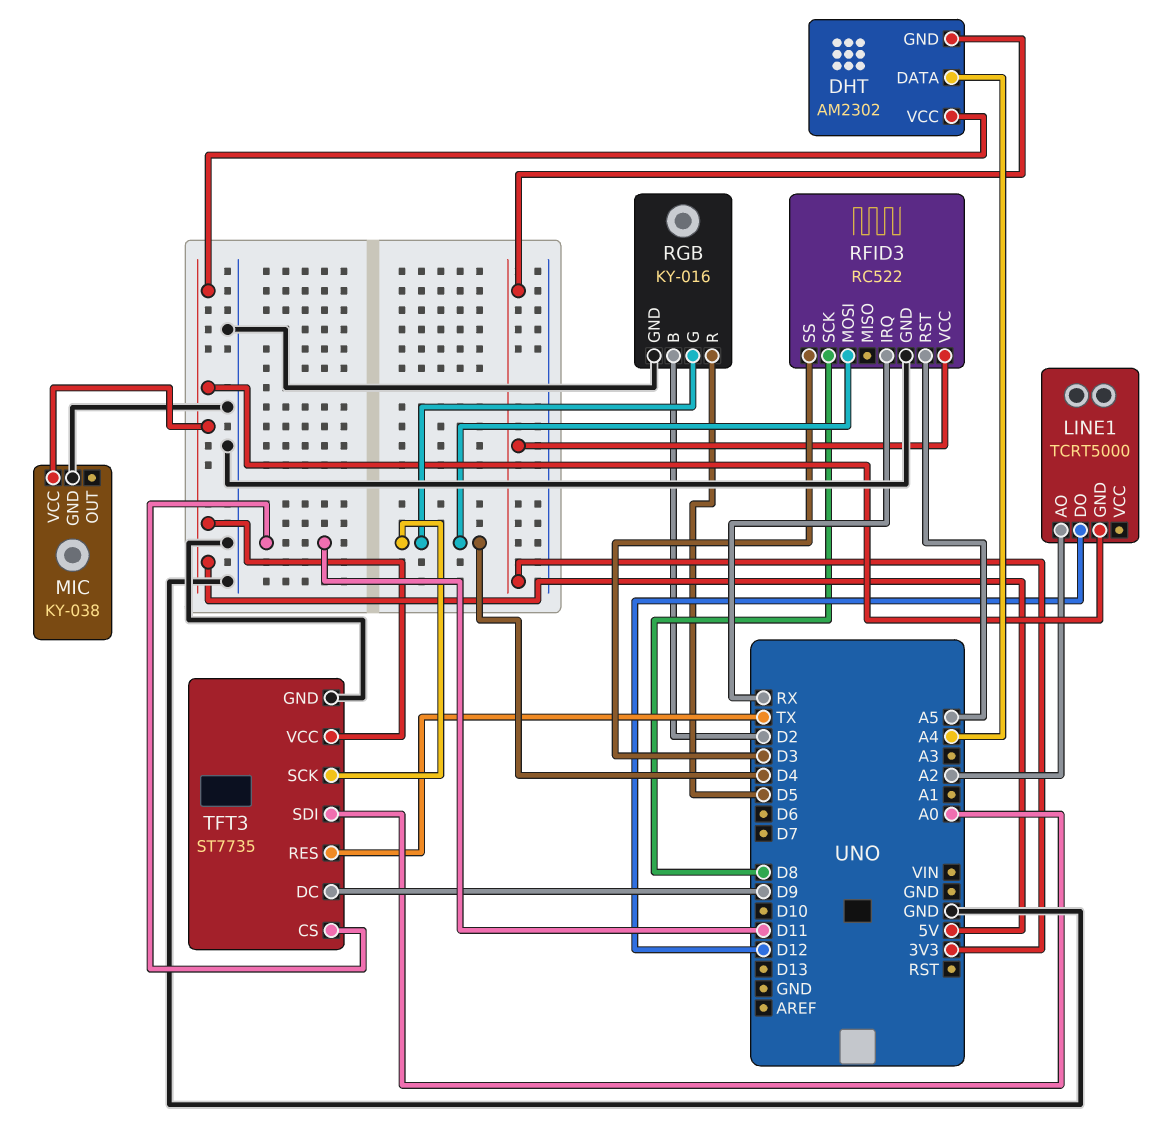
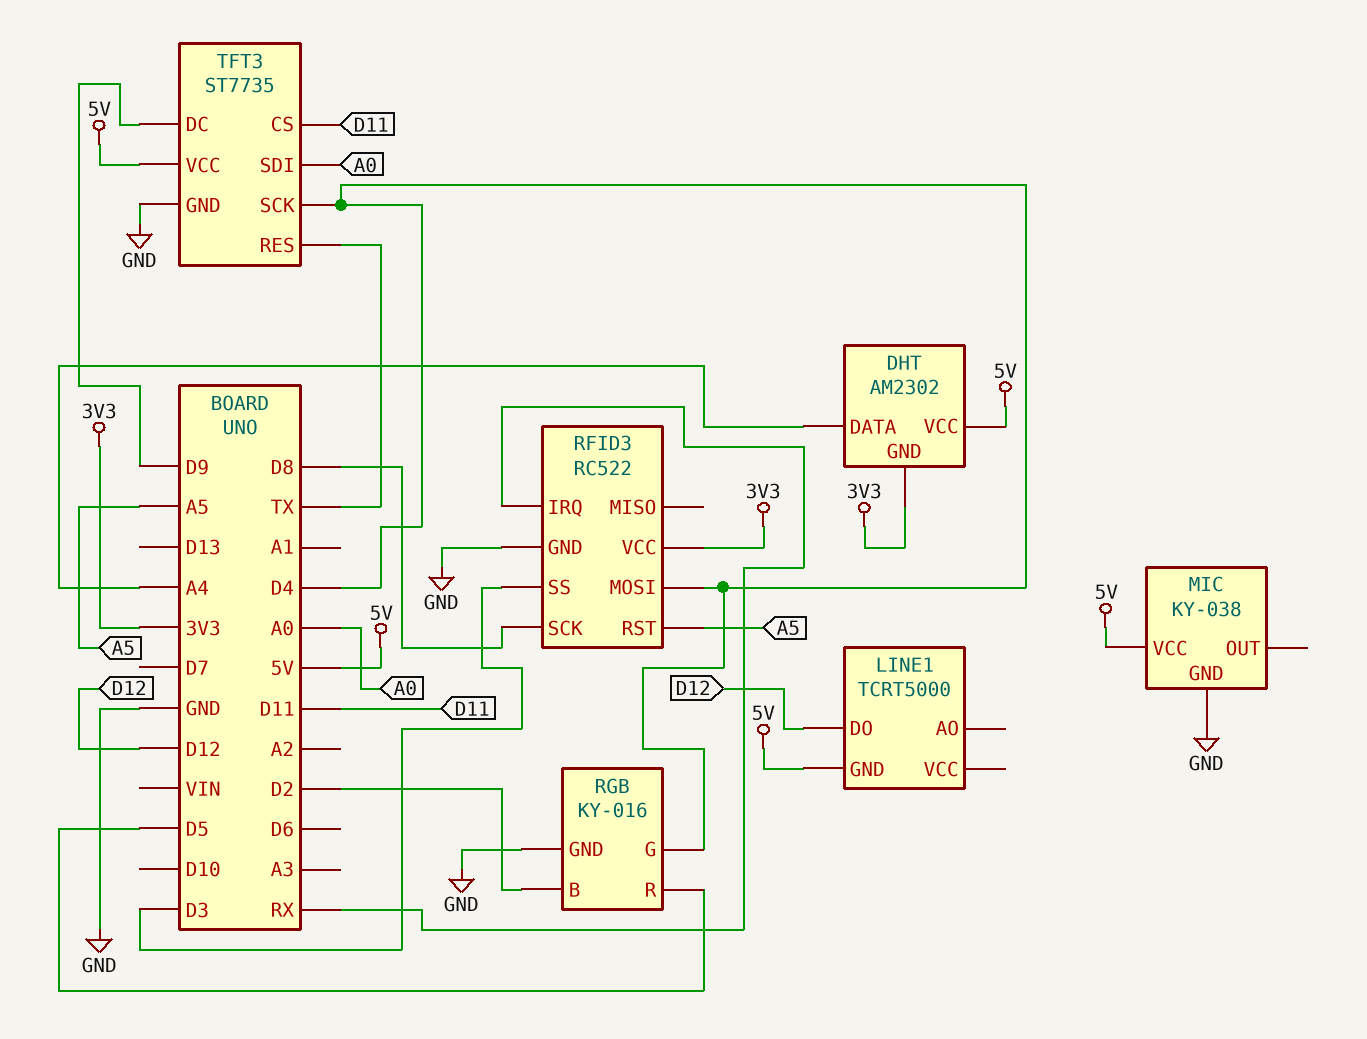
LINE1 pin AO: A2 -> none

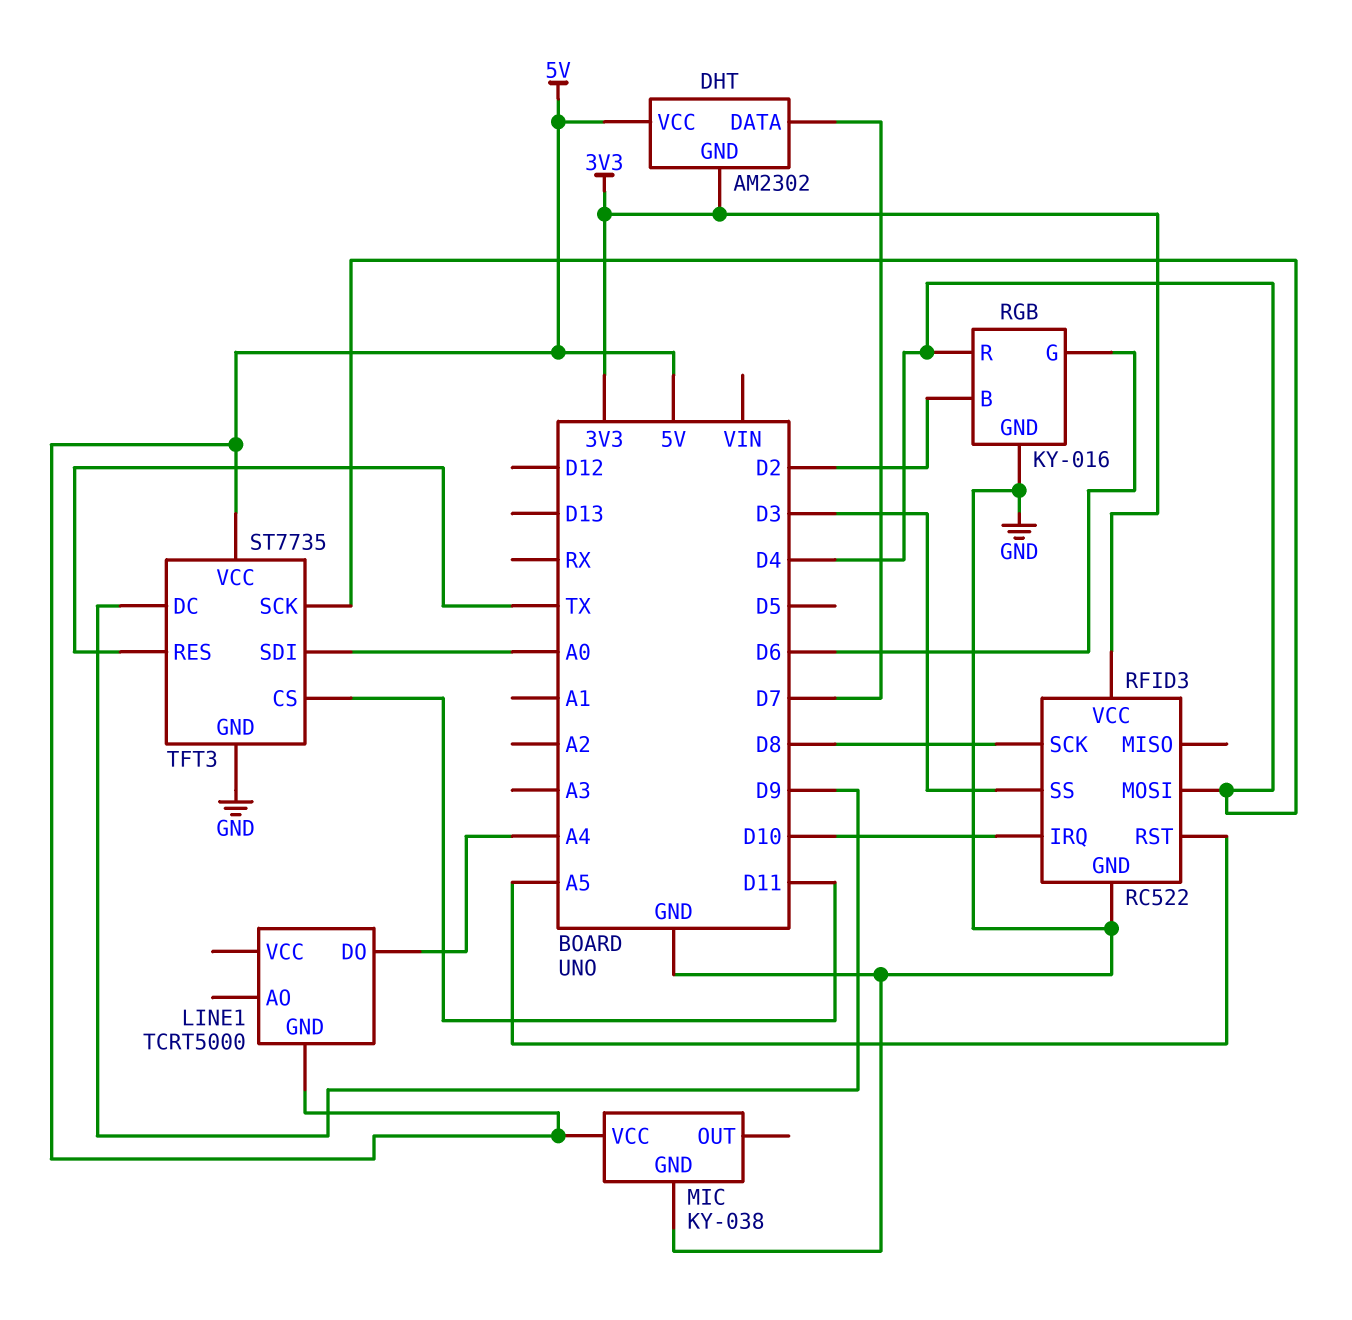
DHT pin DATA: A4 -> D7
LINE1 pin DO: D12 -> A4
RFID3 pin IRQ: RX -> D10
RGB pin G: D4 -> D6
RGB pin R: D5 -> D4

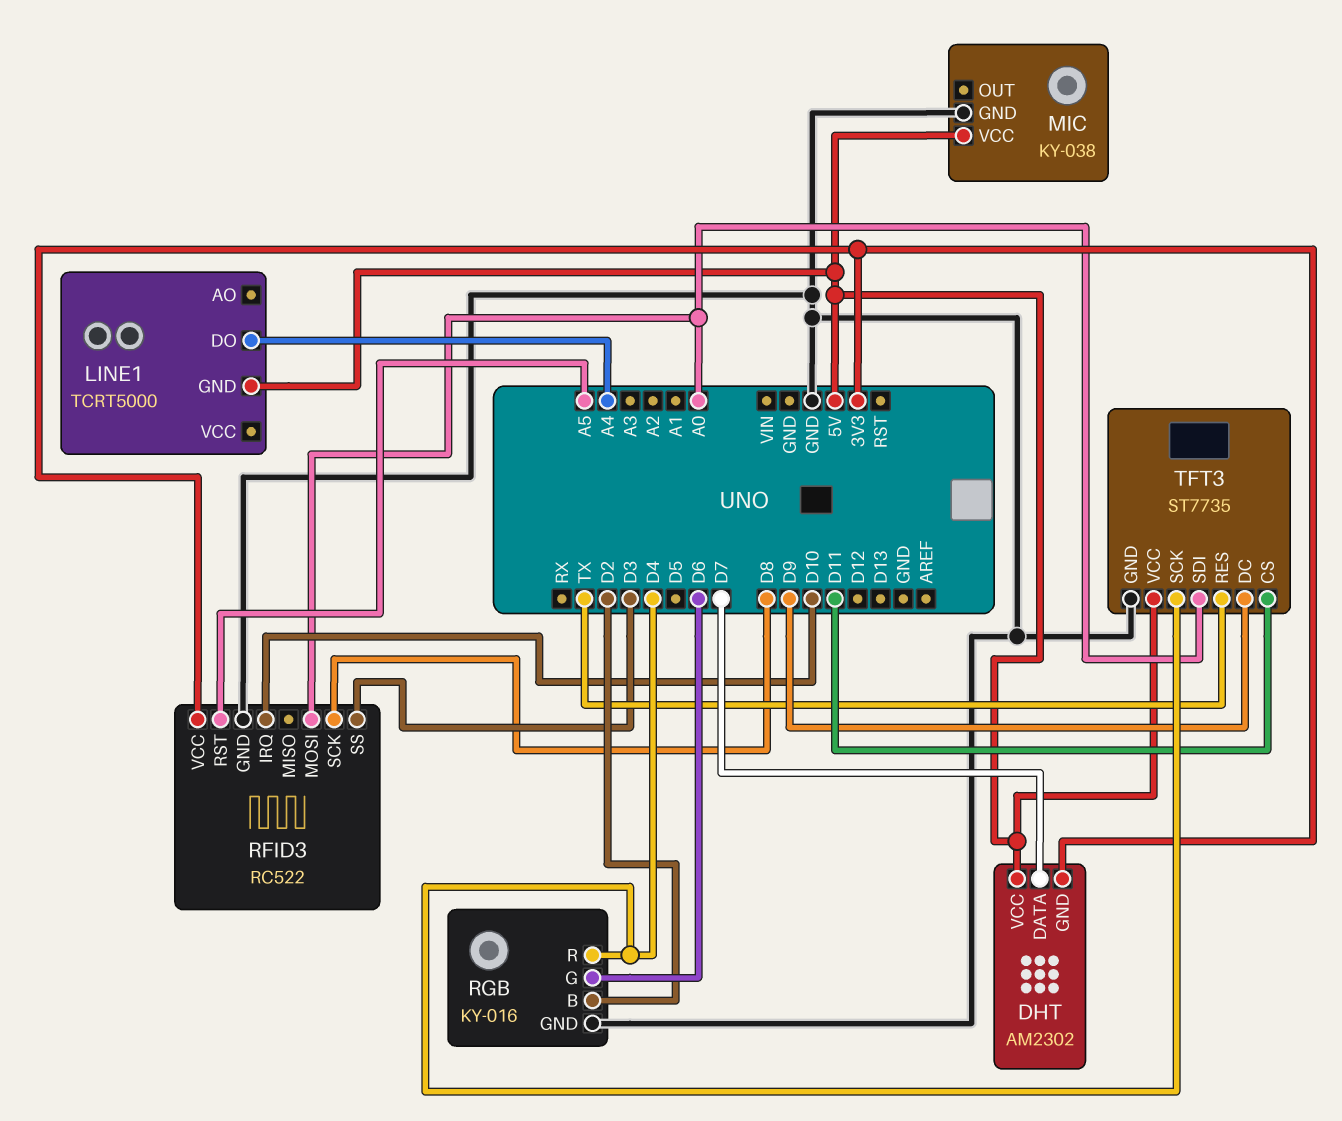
RFID3 pin MOSI: D4 -> A0

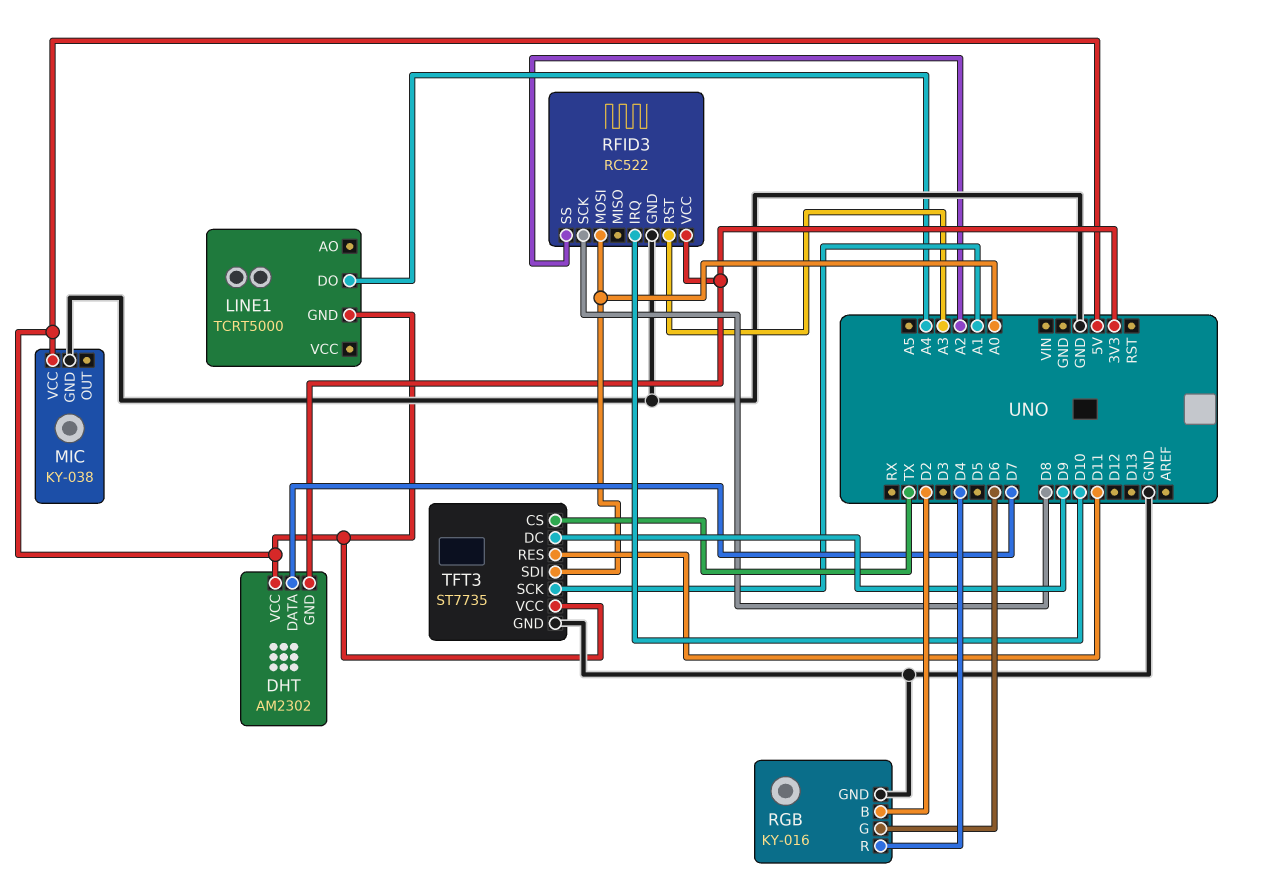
RFID3 pin RST: A5 -> A3
RFID3 pin SS: D3 -> A2
TFT3 pin CS: D11 -> TX
TFT3 pin RES: TX -> D11
TFT3 pin SCK: D4 -> A1

